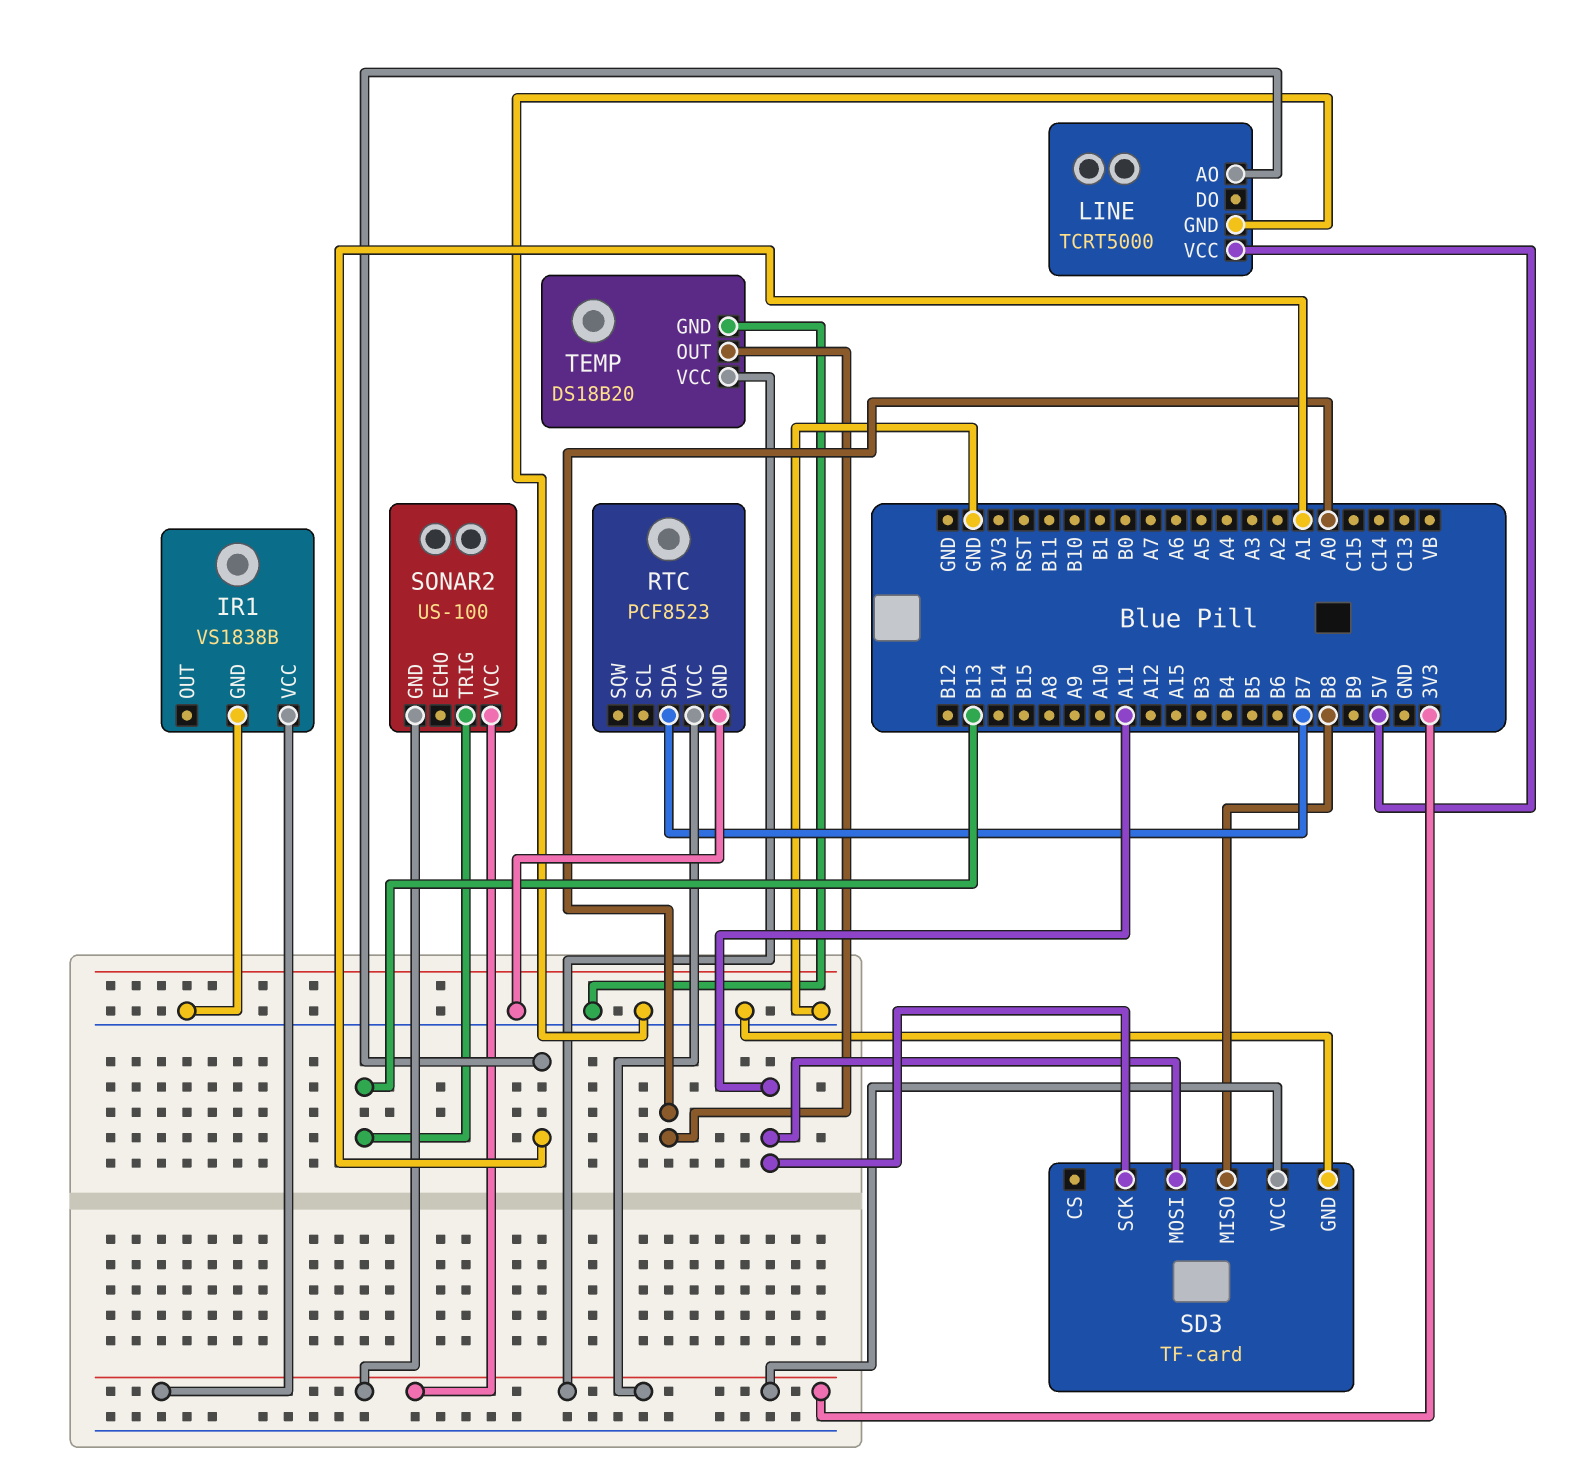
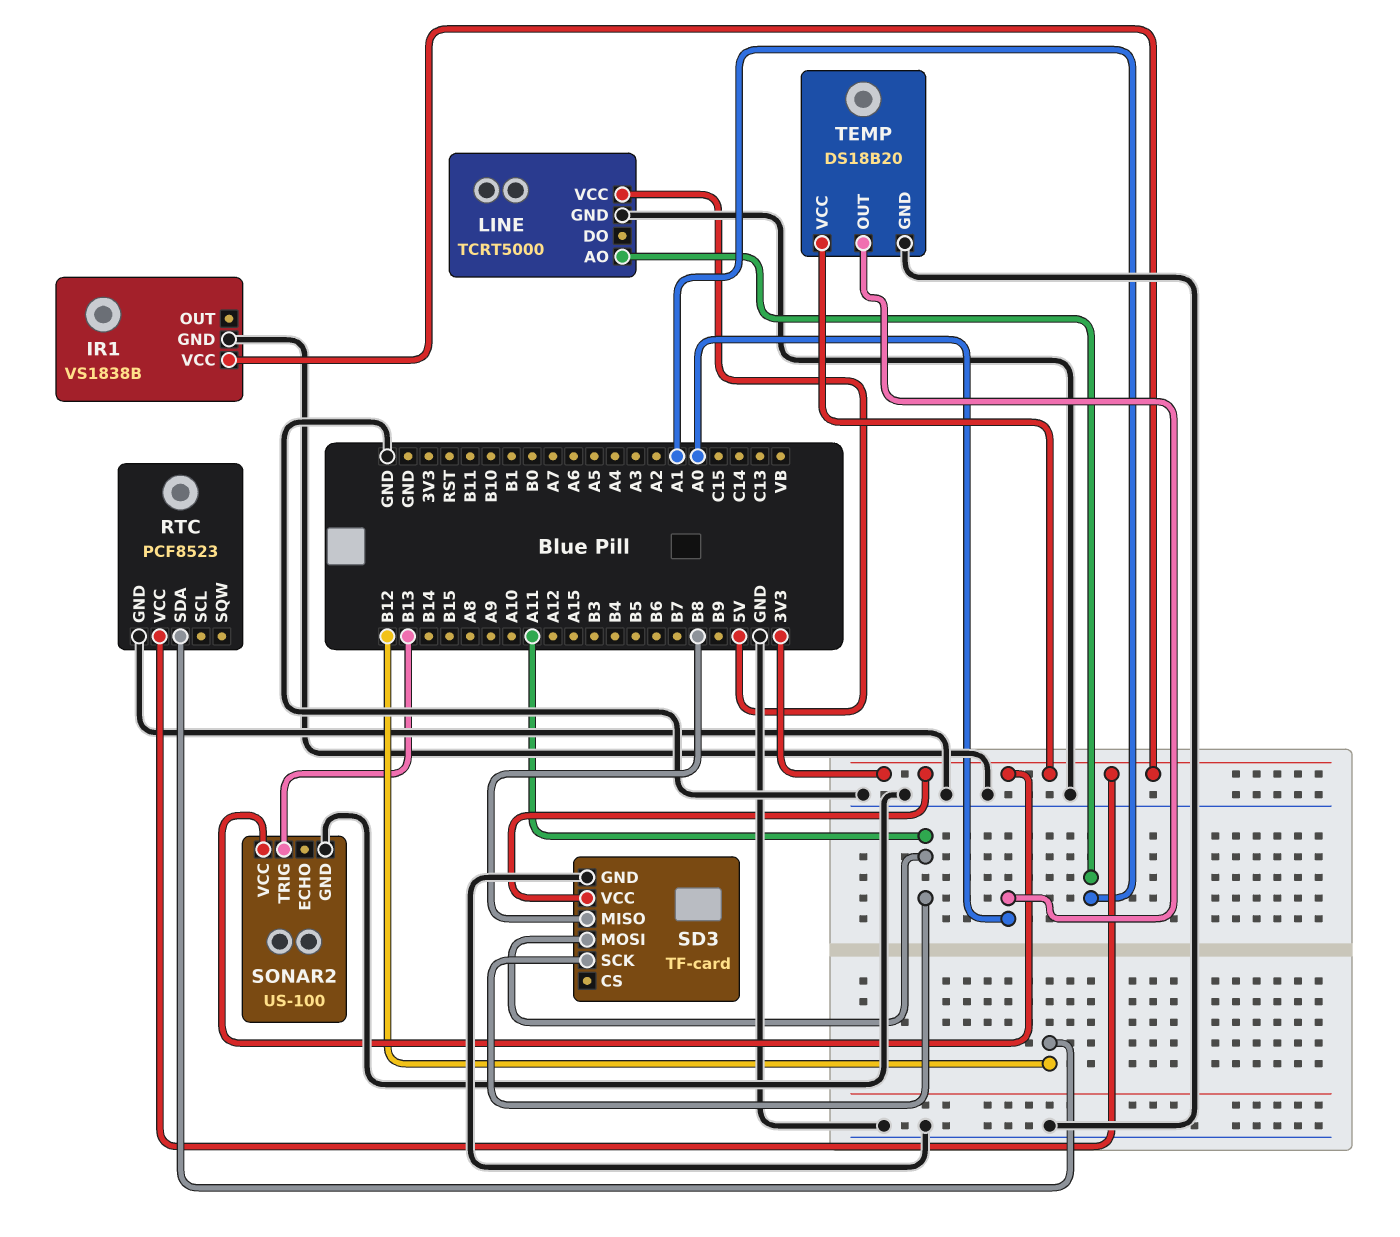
RTC pin SDA: B7 -> B12
SONAR2 pin GND: 3V3 -> GND

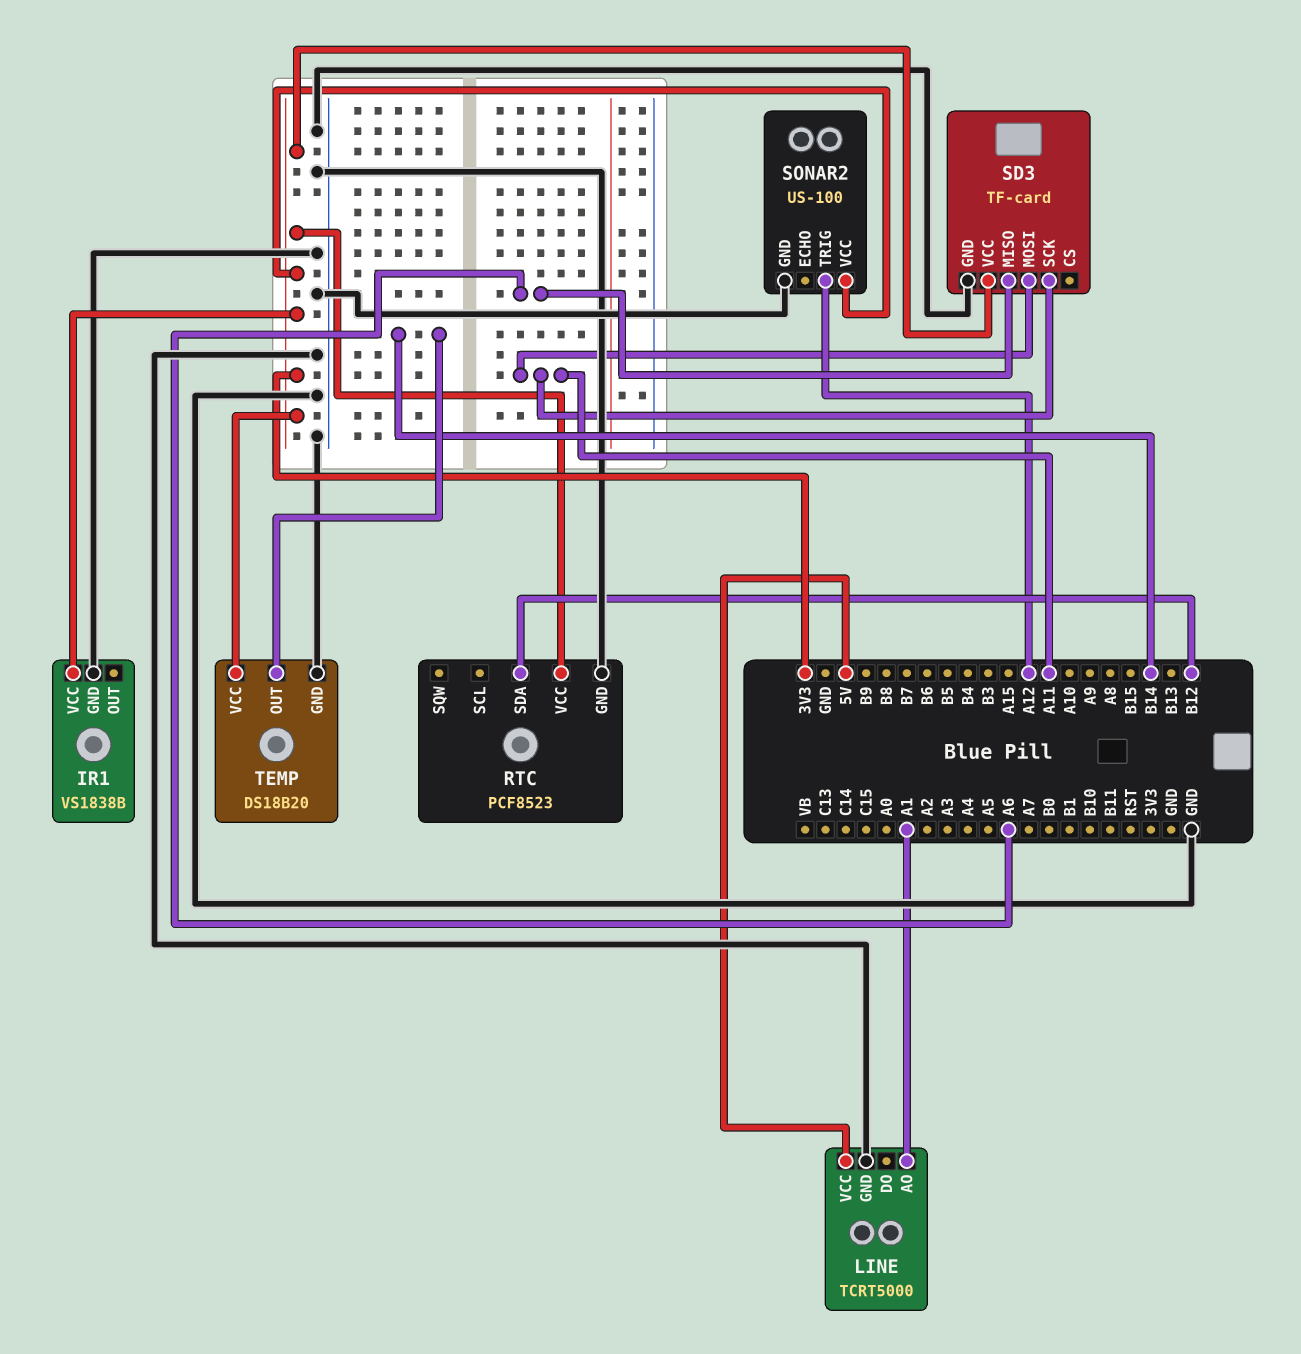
SD3 pin MISO: B8 -> A6
SONAR2 pin TRIG: B13 -> A12
TEMP pin OUT: A0 -> B14

